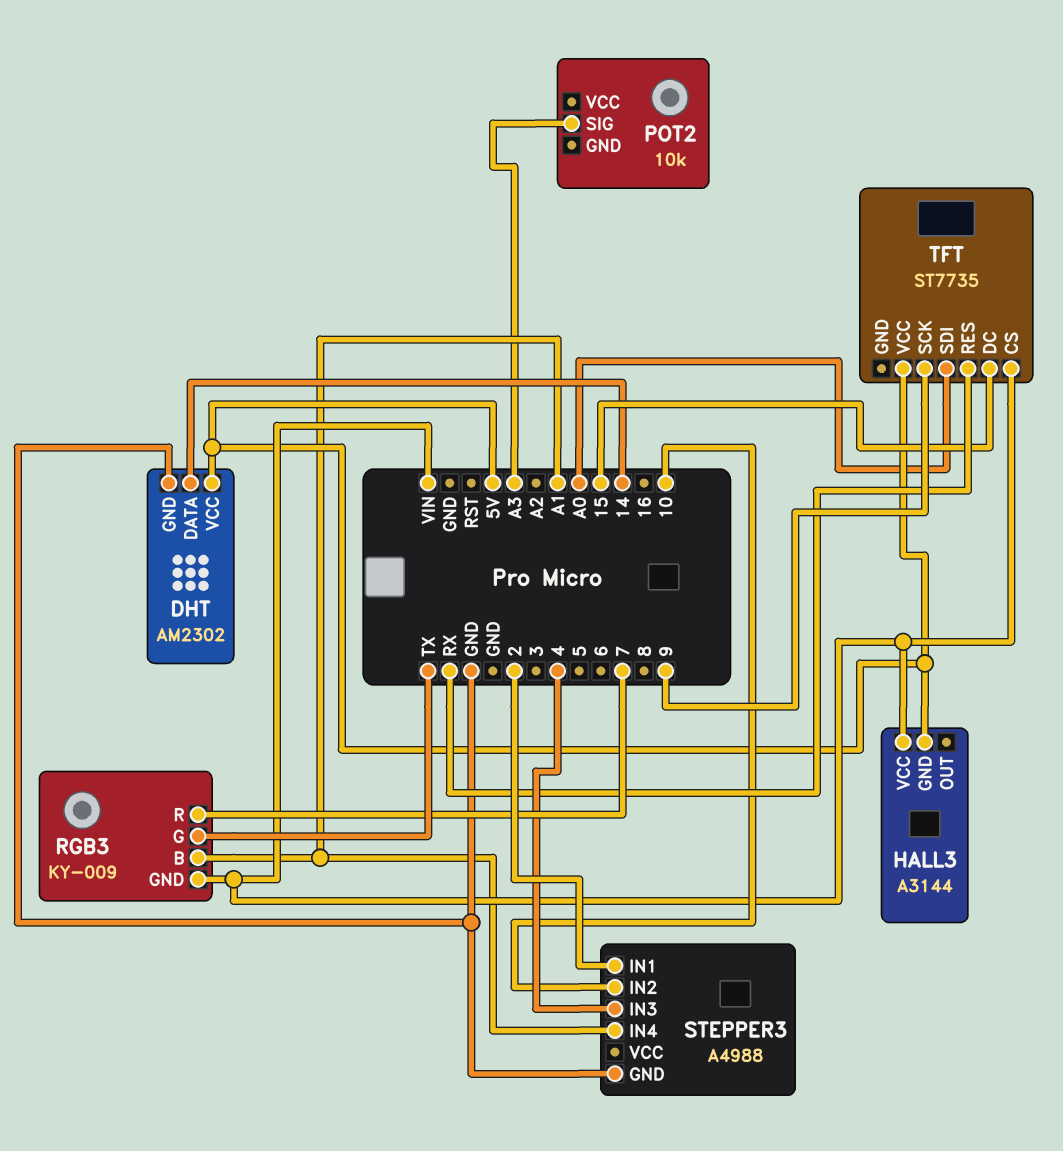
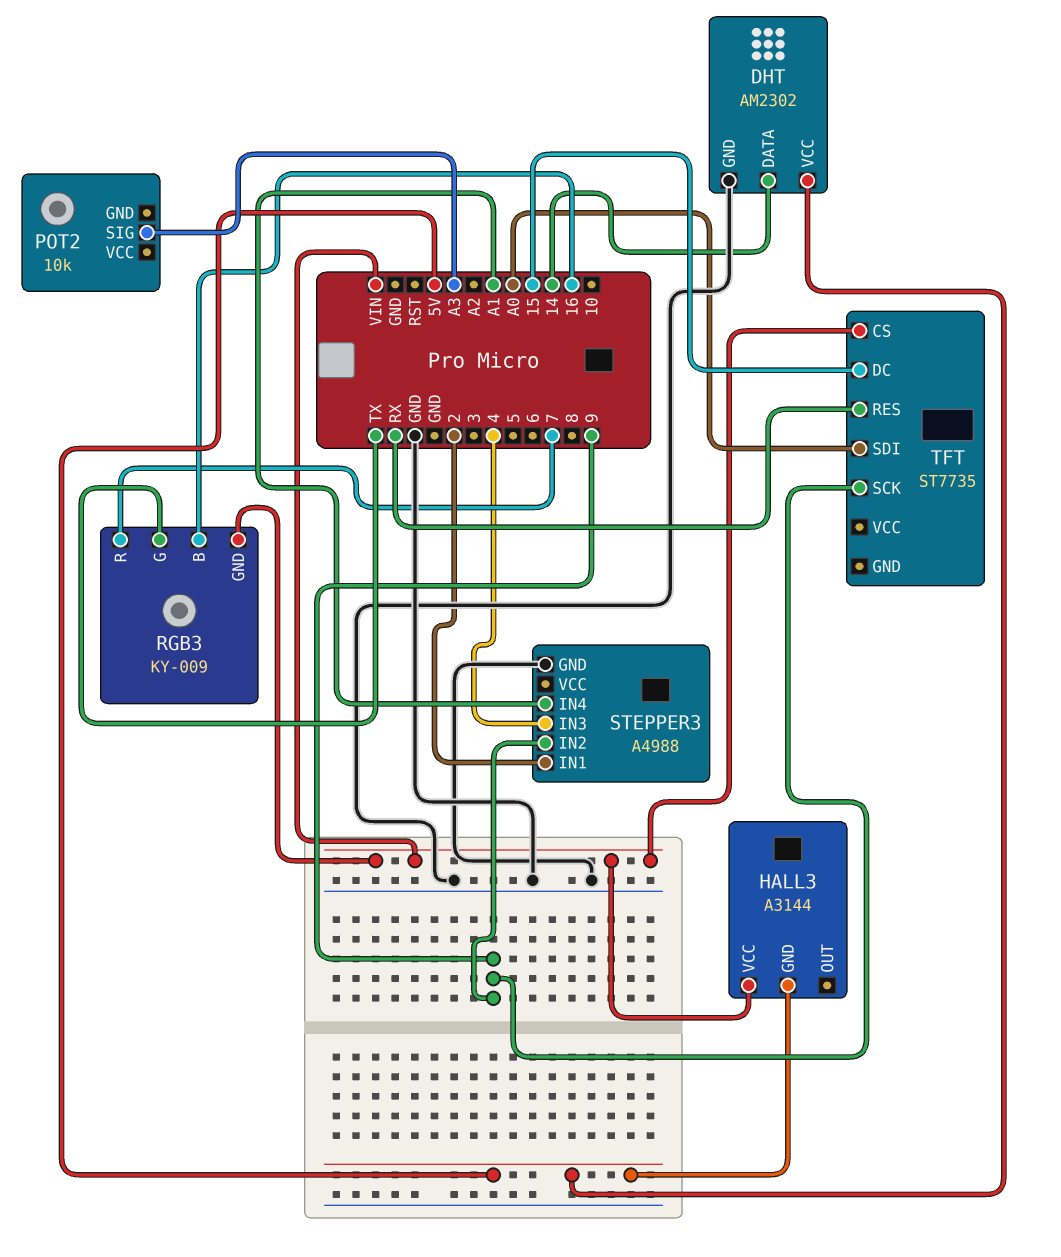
RGB3 pin B: A1 -> 16
STEPPER3 pin IN2: 10 -> 9
TFT pin VCC: 5V -> none

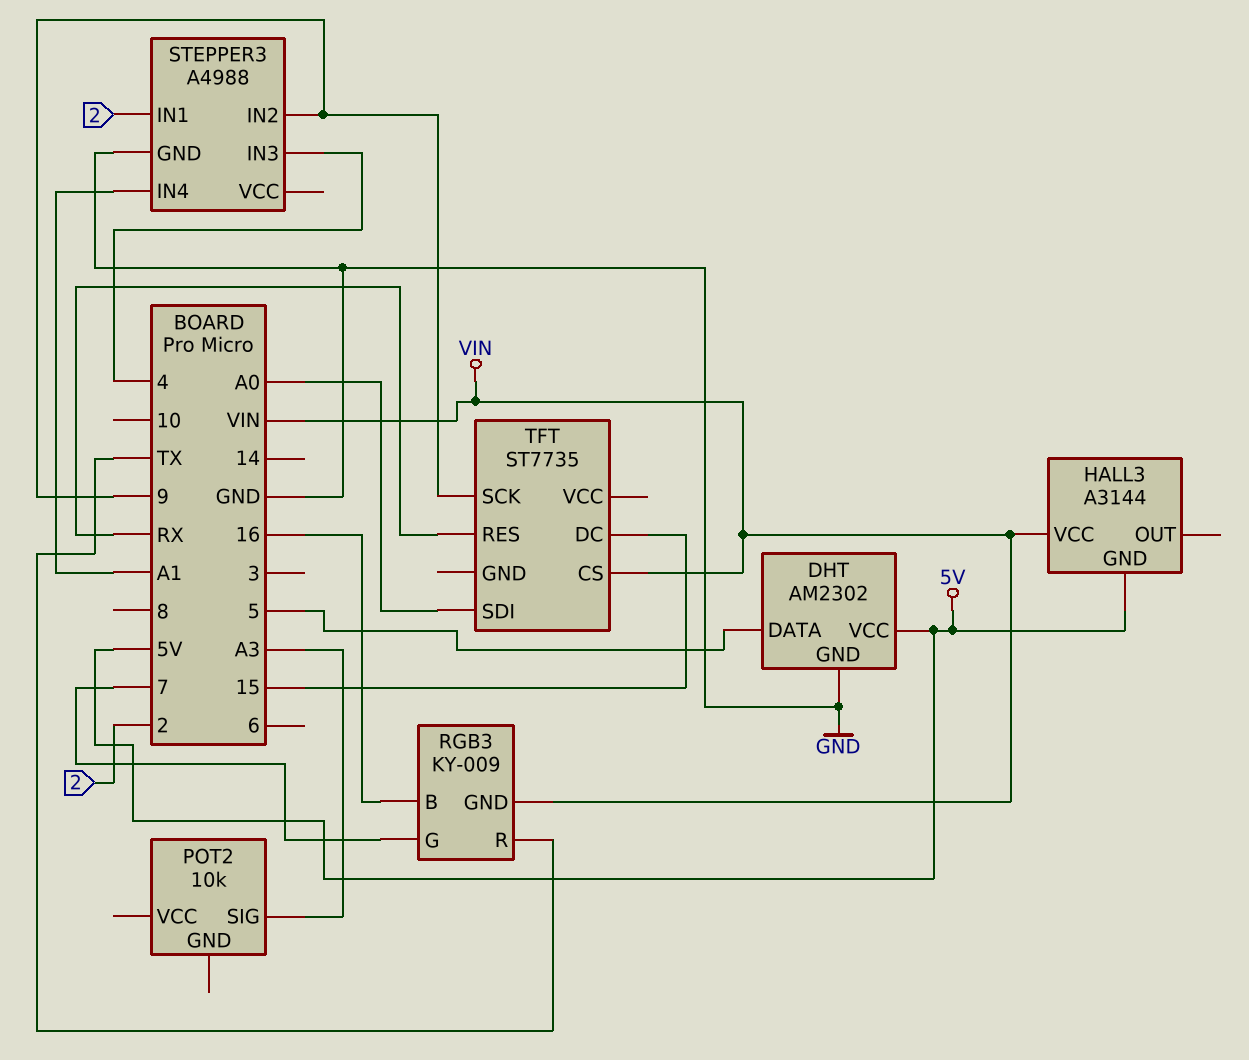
DHT pin DATA: 14 -> 5
RGB3 pin G: TX -> 7
RGB3 pin R: 7 -> TX

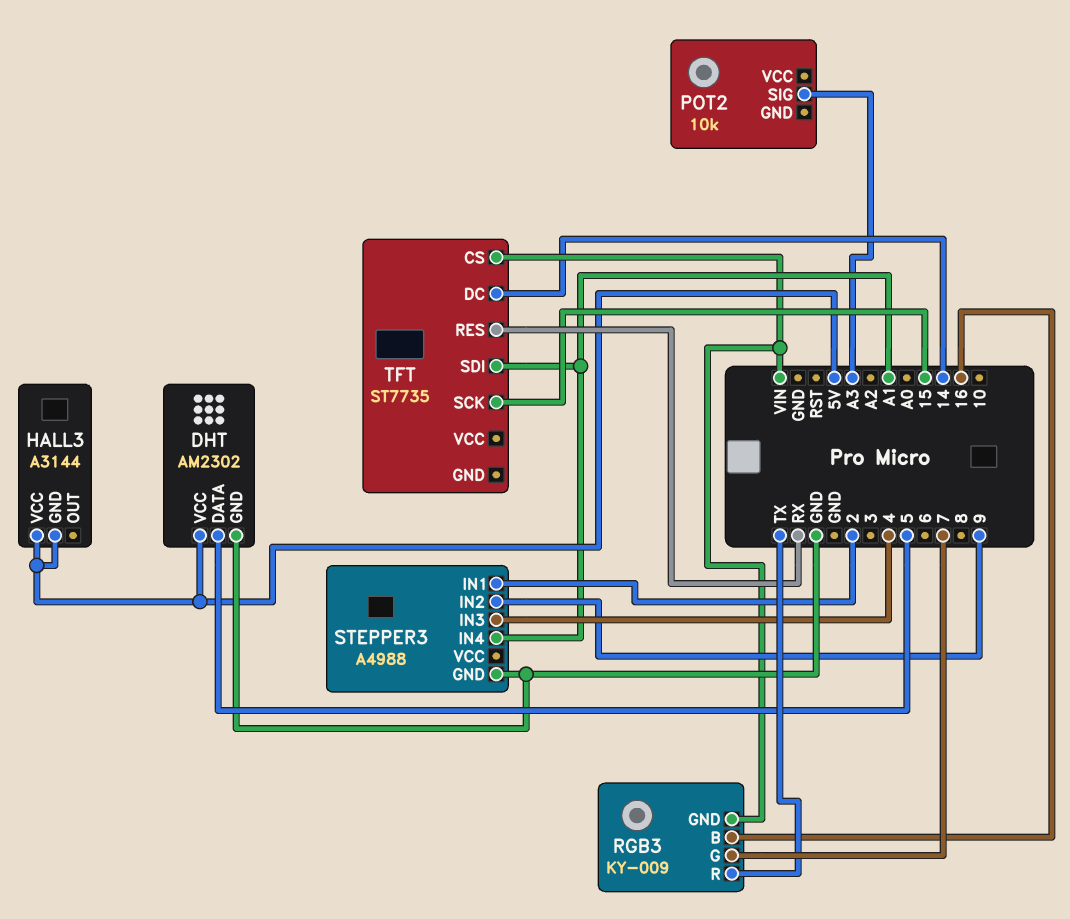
HALL3 pin VCC: VIN -> 5V
TFT pin DC: 15 -> 14
TFT pin SCK: 9 -> 15
TFT pin SDI: A0 -> A1

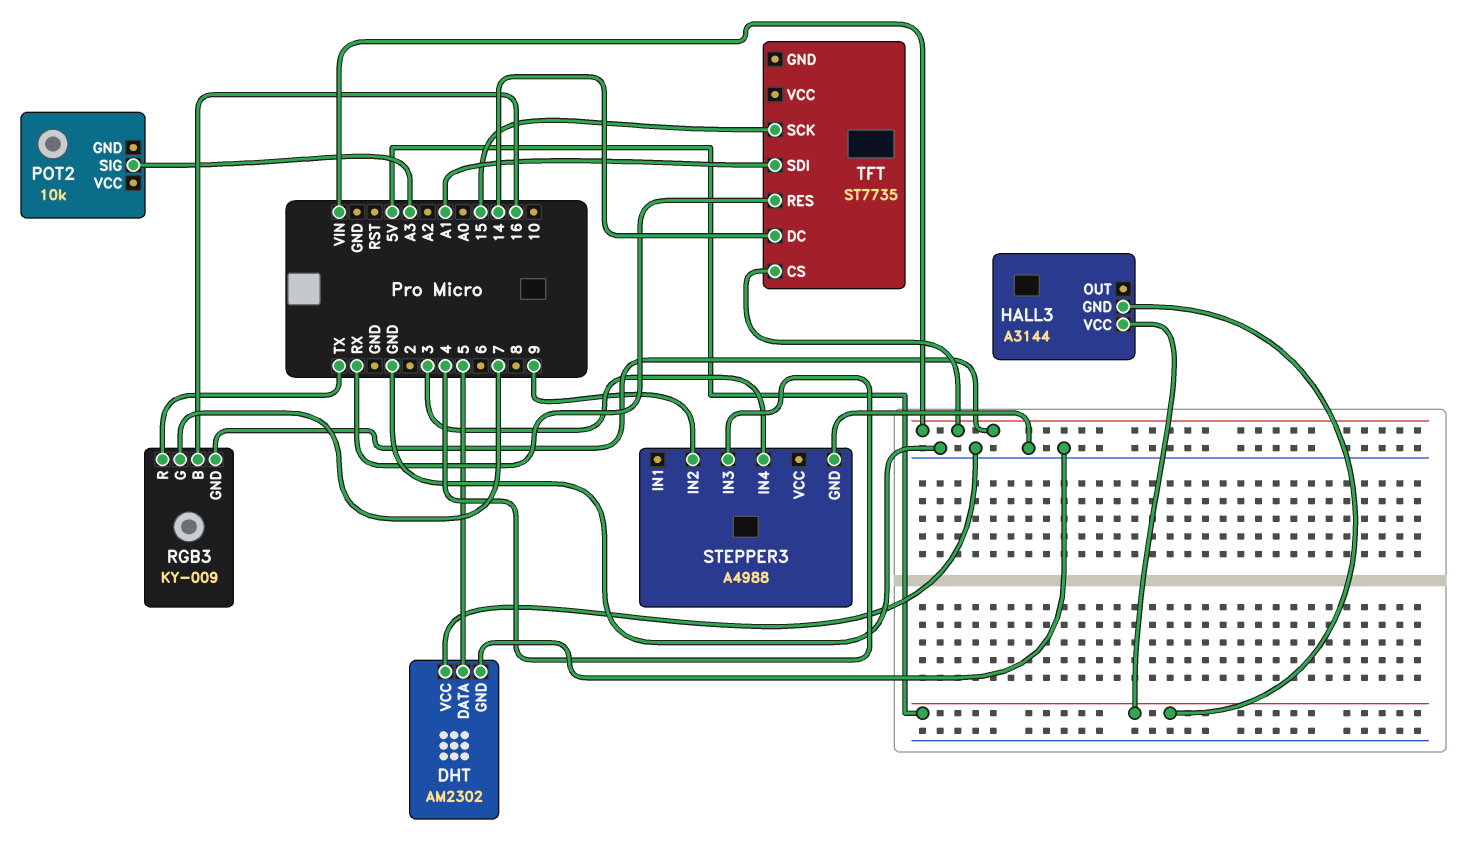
DHT pin VCC: 5V -> GND
STEPPER3 pin IN1: 2 -> none
STEPPER3 pin IN4: A1 -> 3

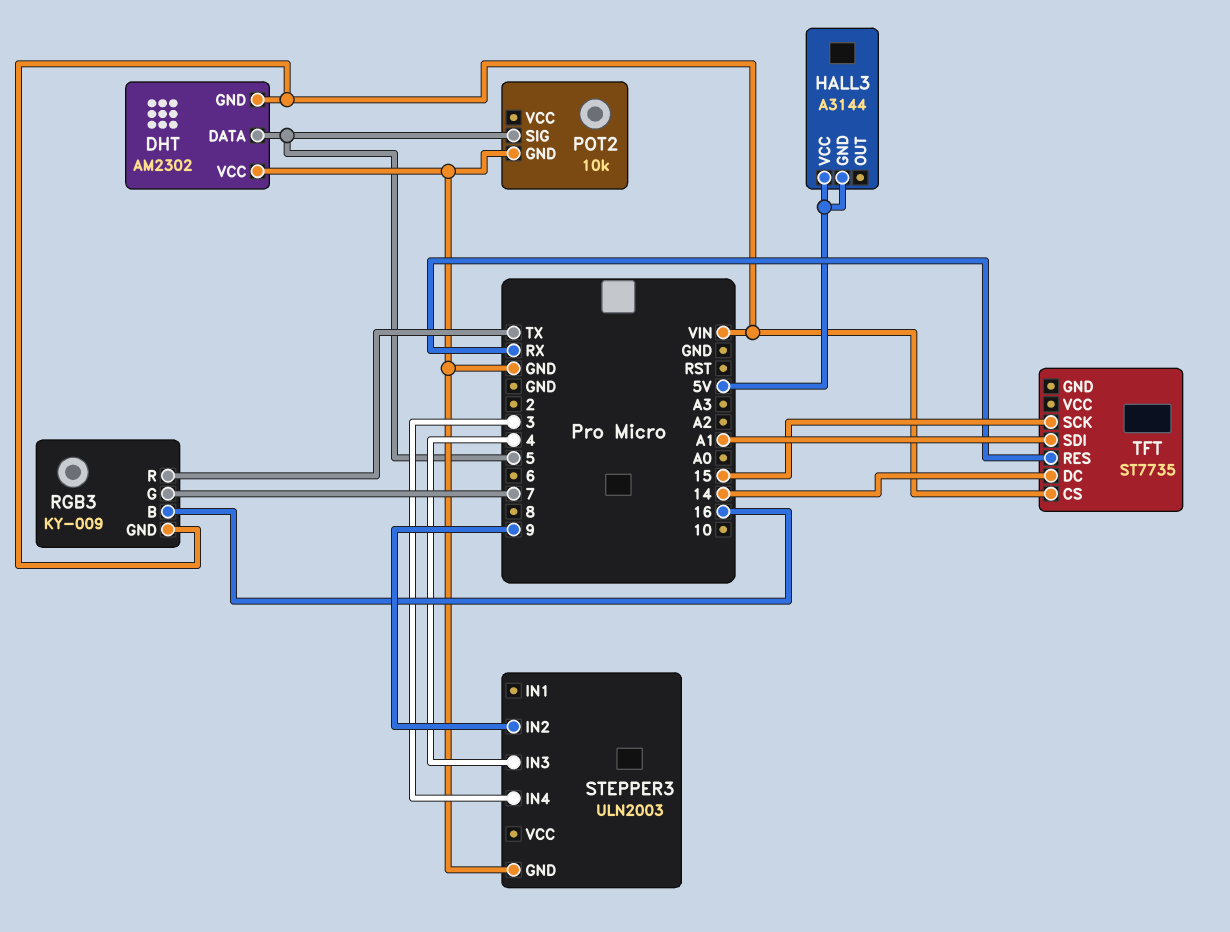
DHT pin GND: GND -> VIN
POT2 pin GND: none -> GND
POT2 pin SIG: A3 -> 5
STEPPER3: A4988 -> ULN2003

